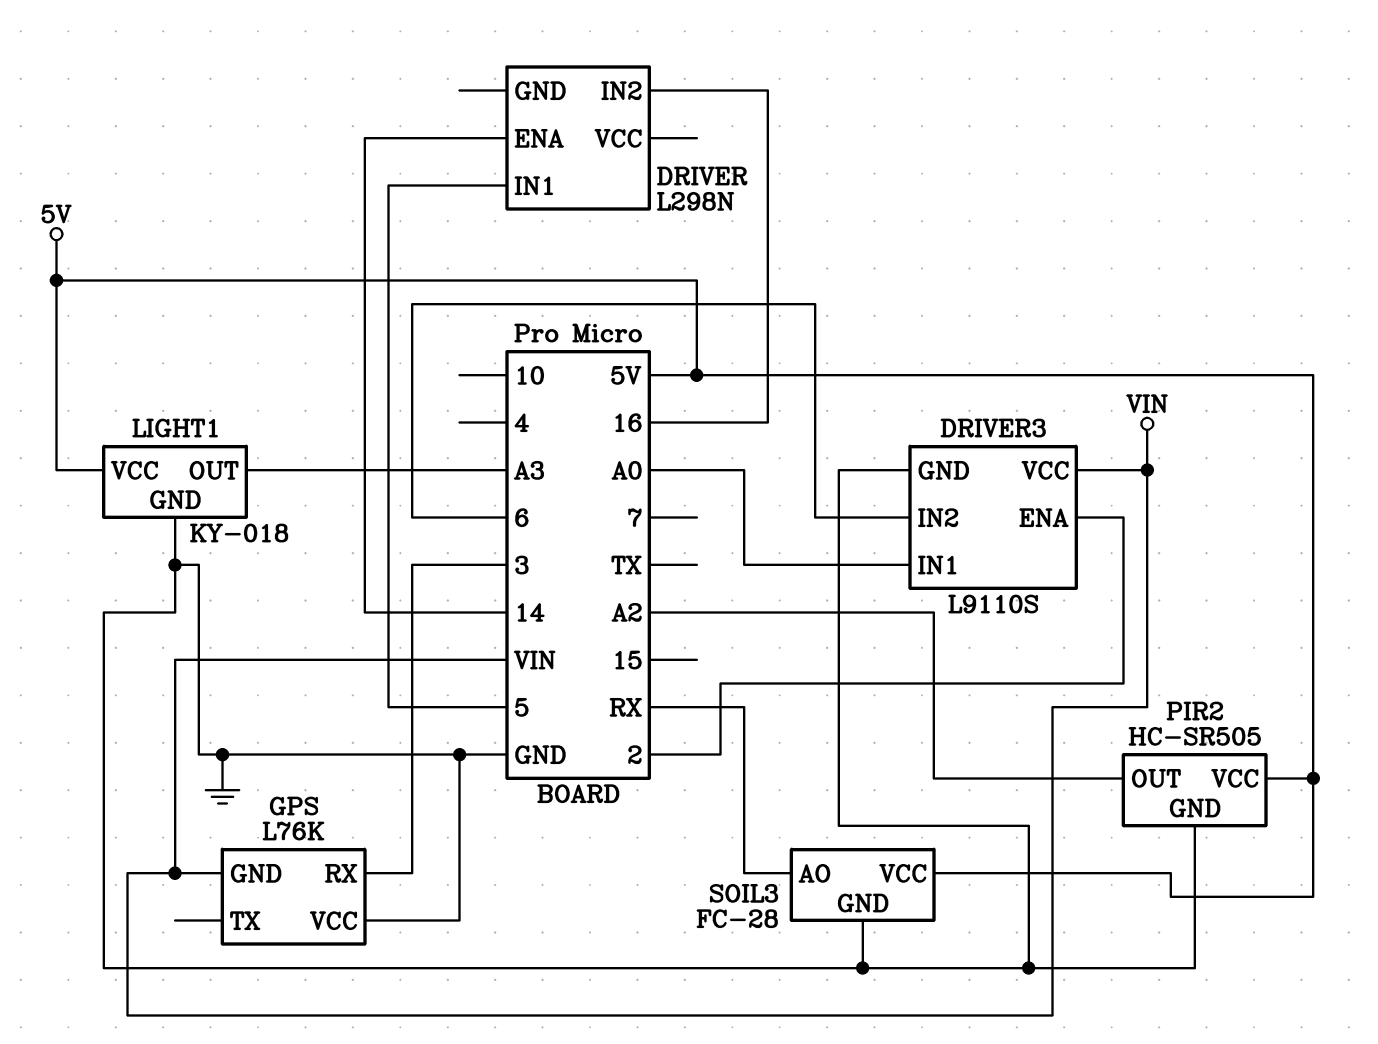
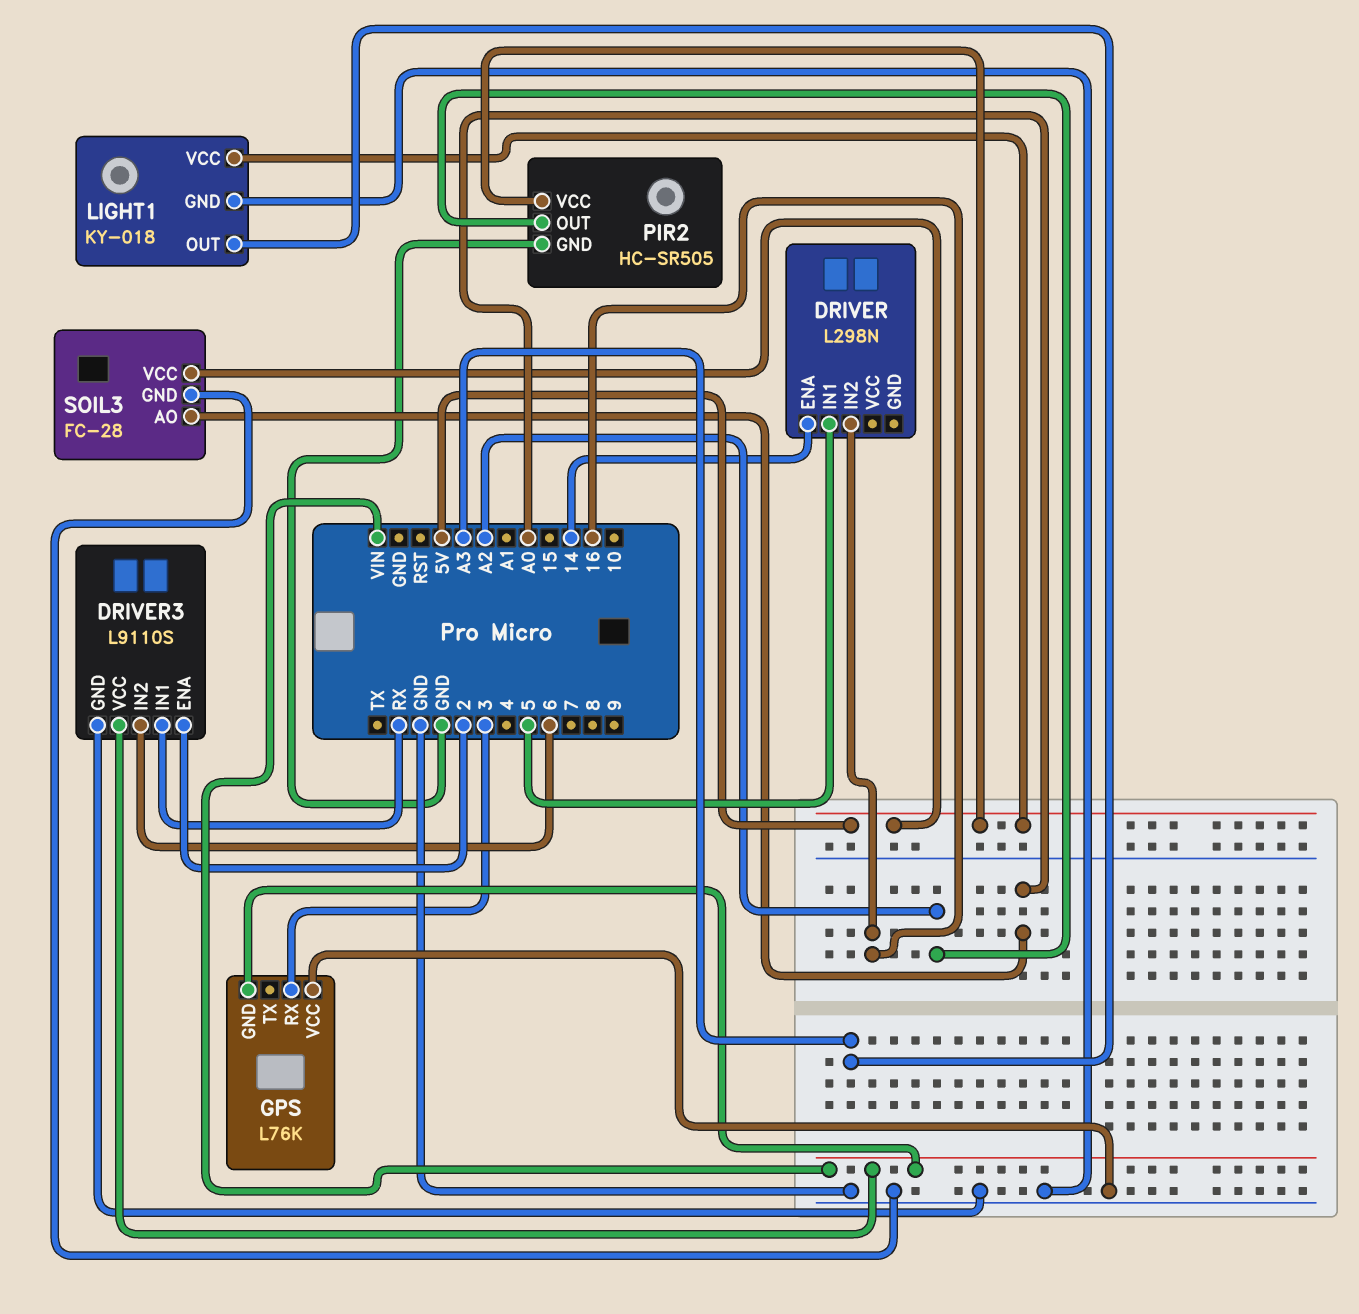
DRIVER3 pin IN1: A0 -> RX
SOIL3 pin AO: RX -> A0

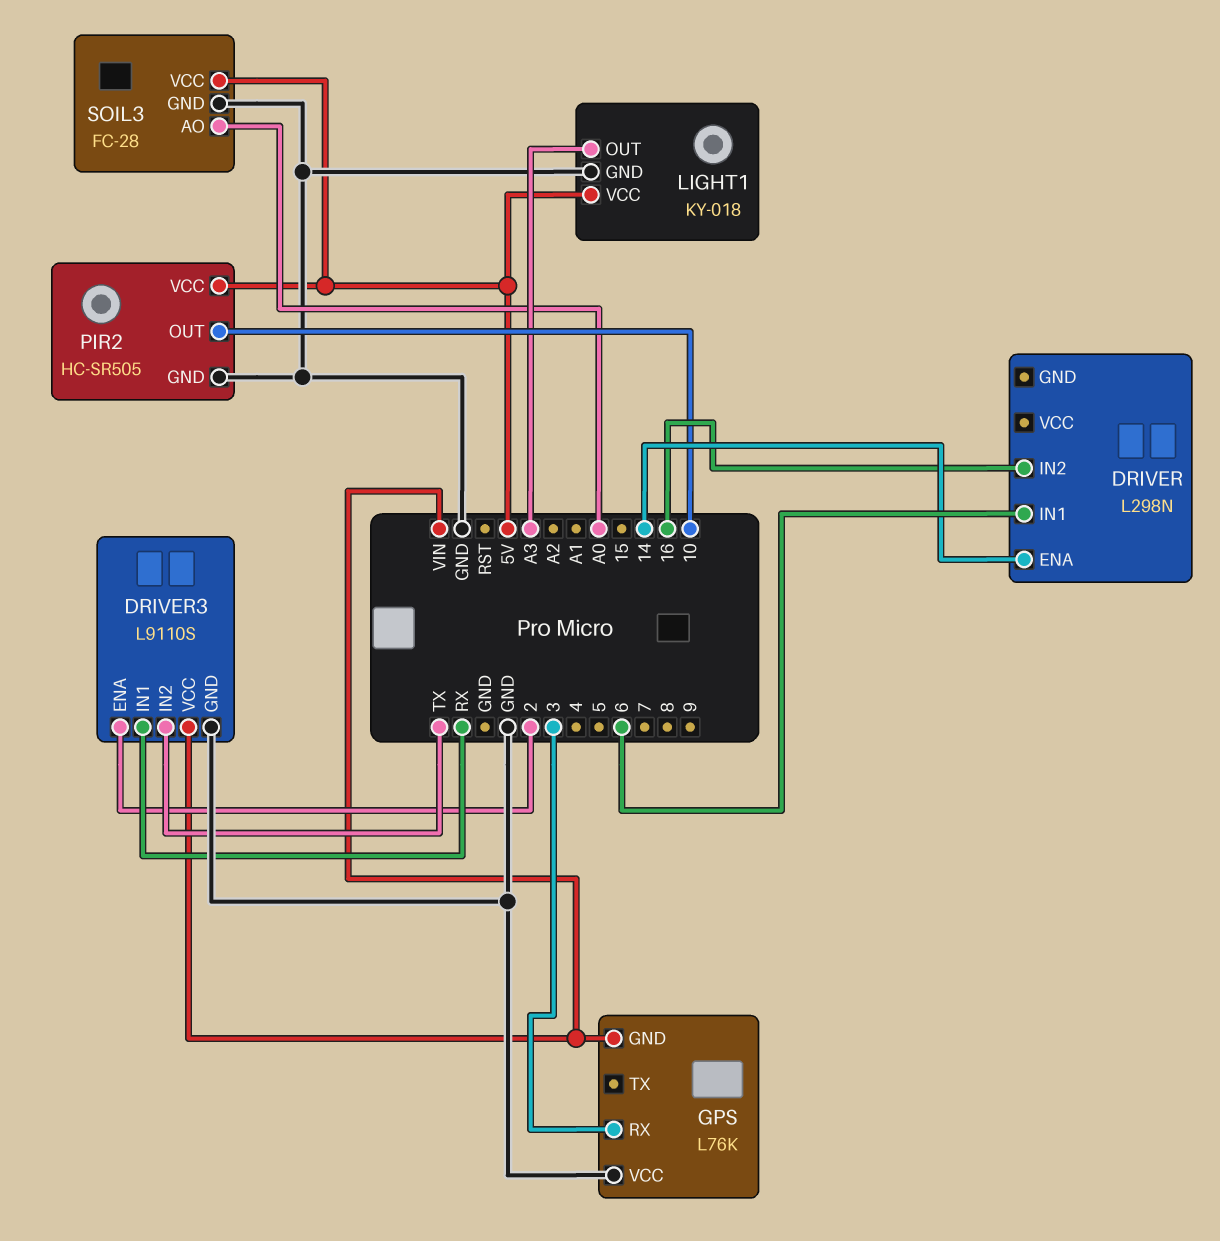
DRIVER pin IN1: 5 -> 6
DRIVER3 pin IN2: 6 -> TX
PIR2 pin OUT: A2 -> 10

